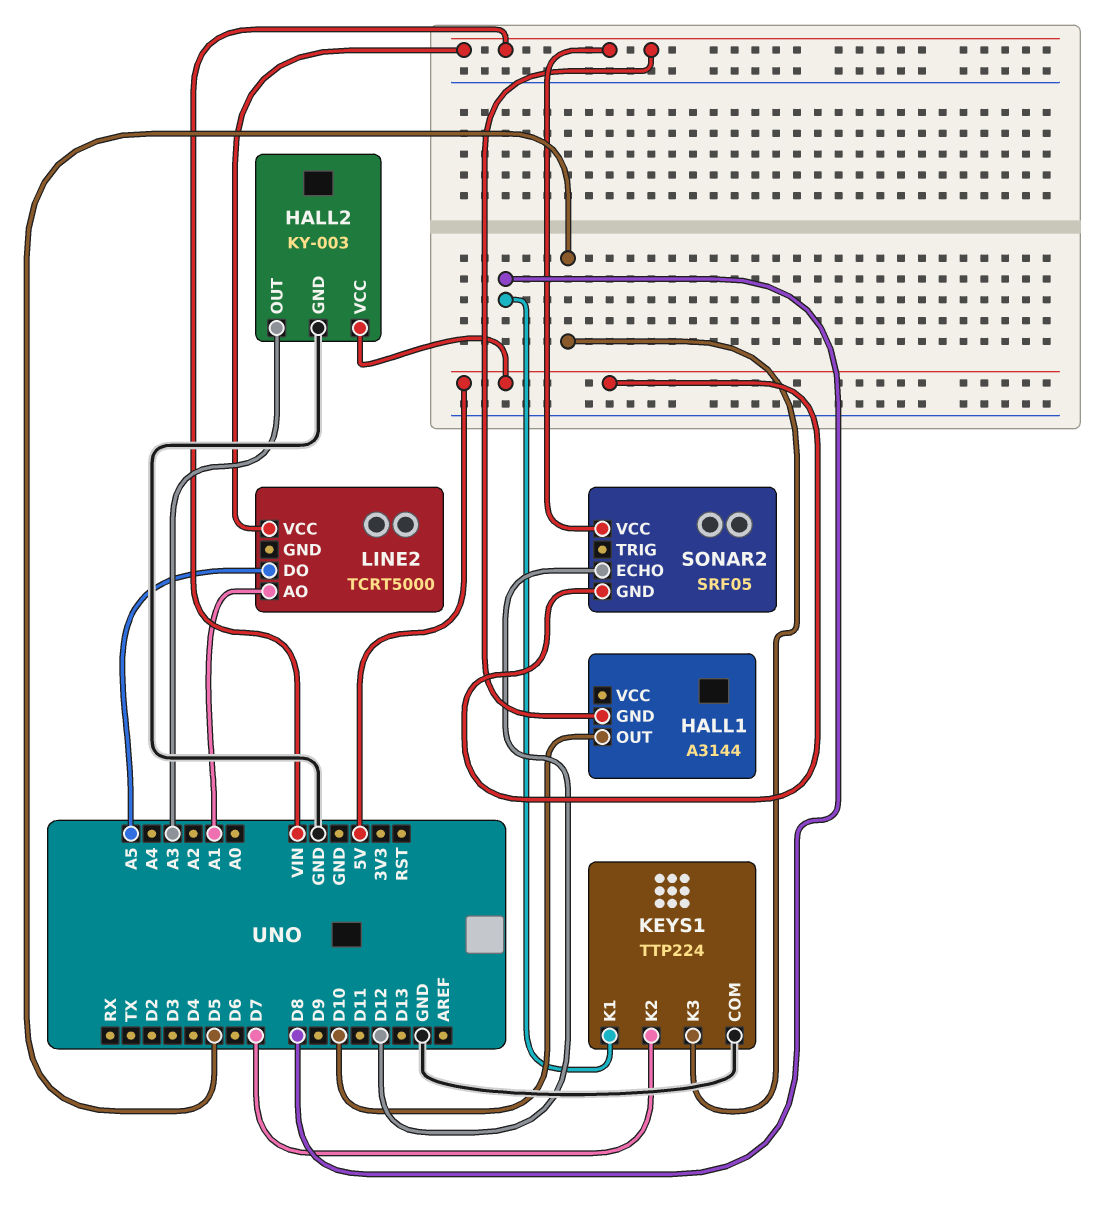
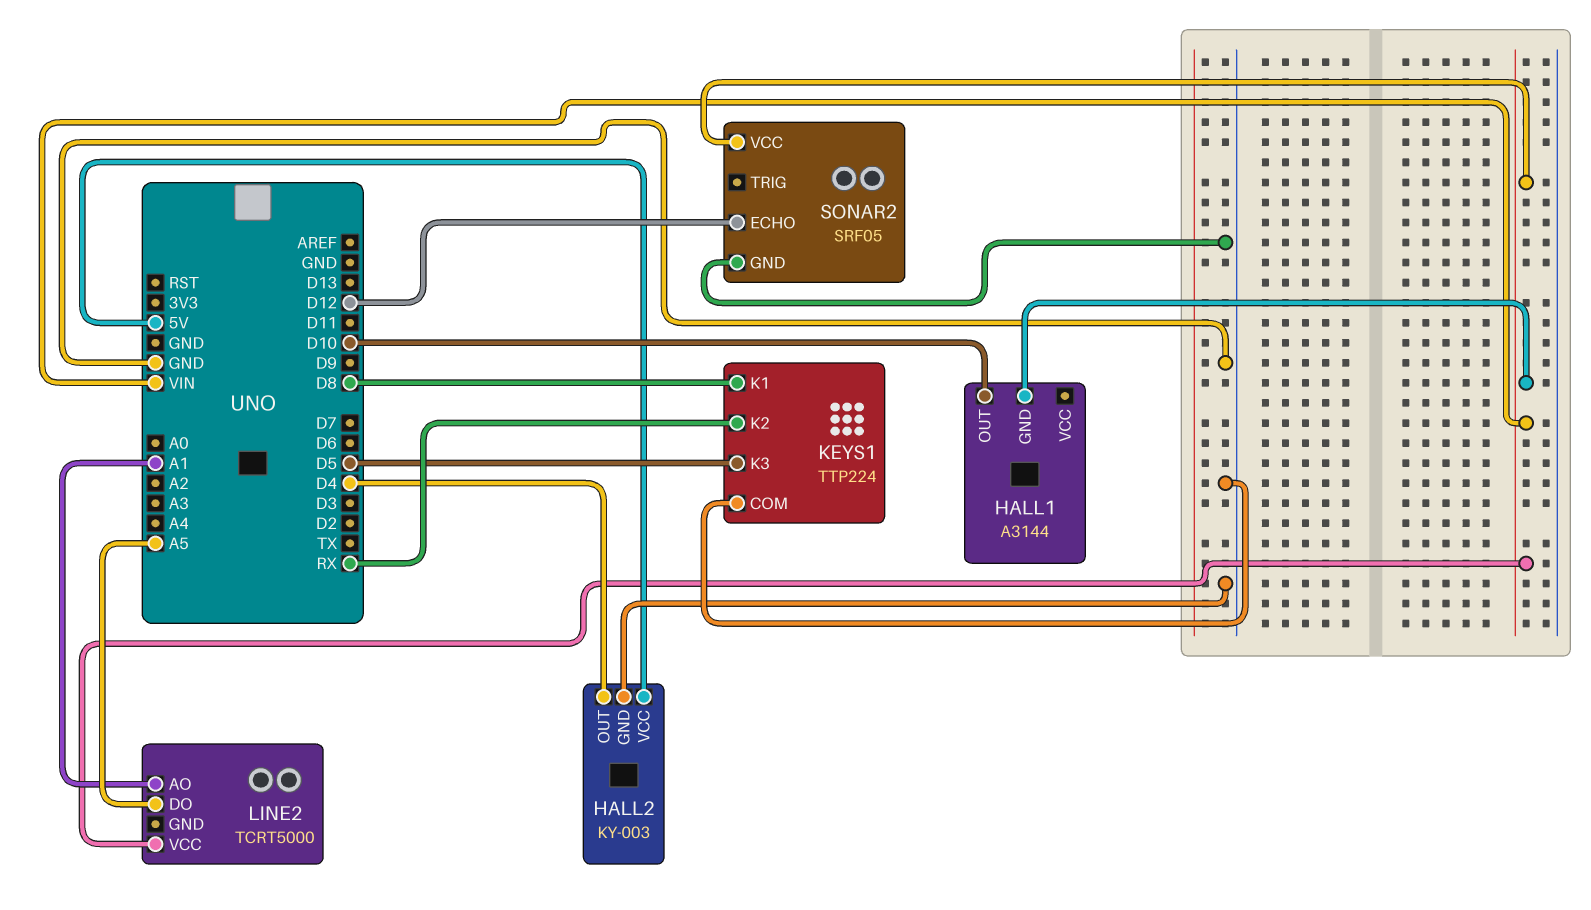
HALL2 pin OUT: A3 -> D4
KEYS1 pin K2: D7 -> RX
SONAR2 pin GND: 5V -> GND

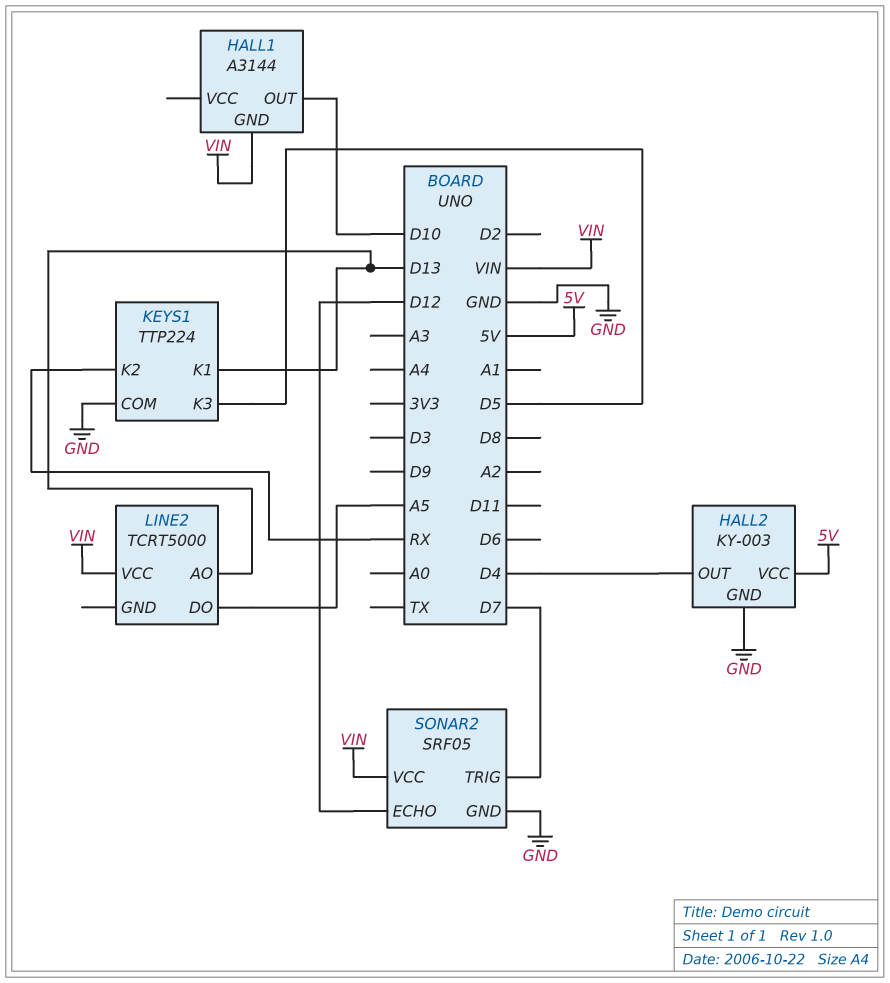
KEYS1 pin K1: D8 -> D13
LINE2 pin AO: A1 -> D13
SONAR2 pin TRIG: none -> D7

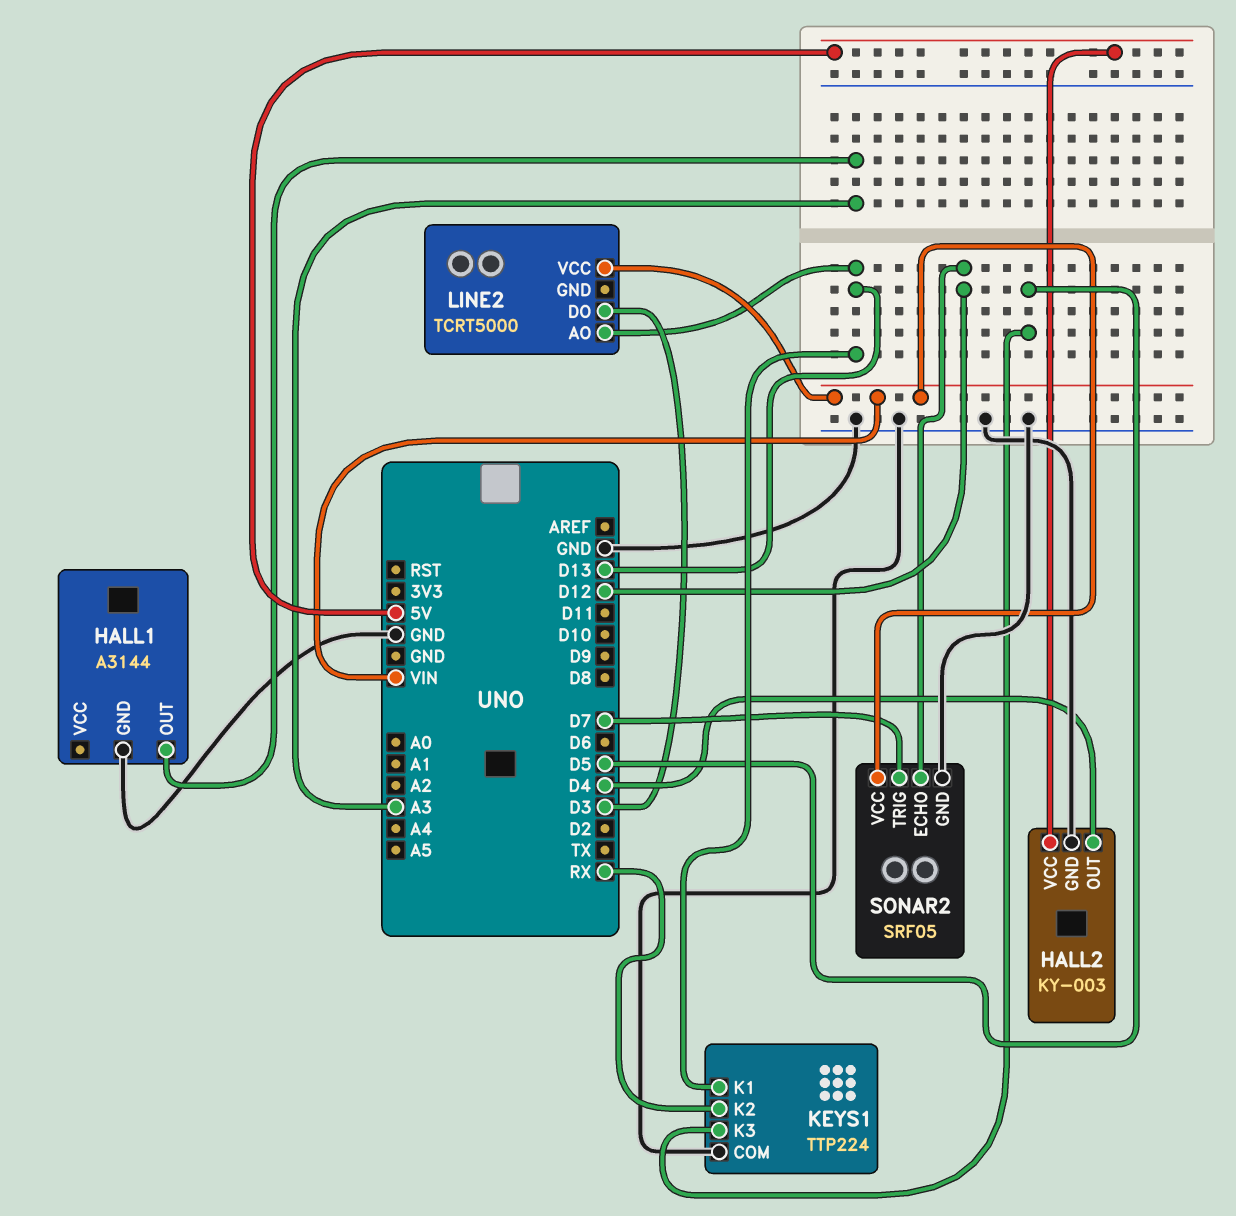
HALL1 pin GND: VIN -> GND
HALL1 pin OUT: D10 -> A3
LINE2 pin DO: A5 -> D3

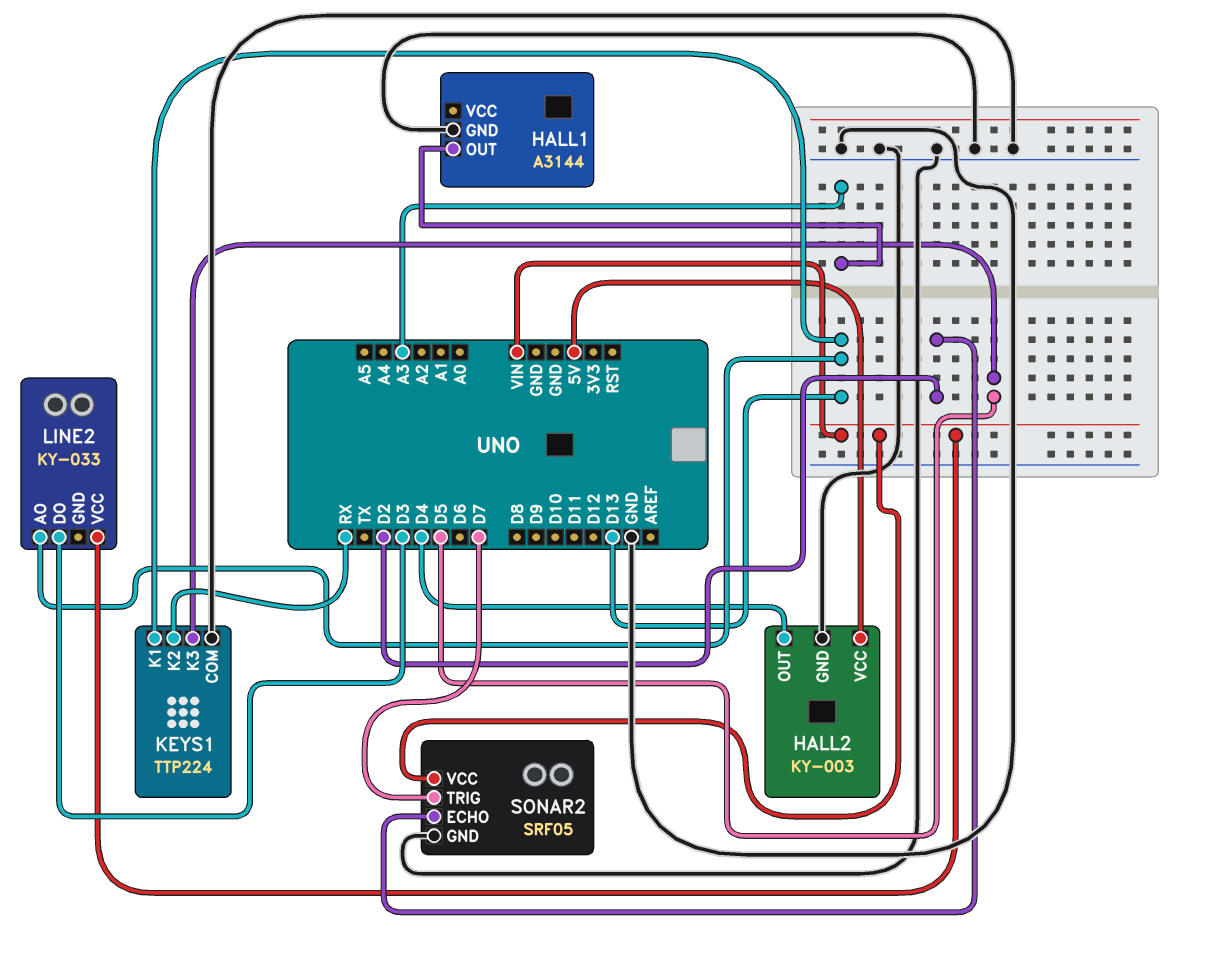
LINE2: TCRT5000 -> KY-033
SONAR2 pin ECHO: D12 -> D2

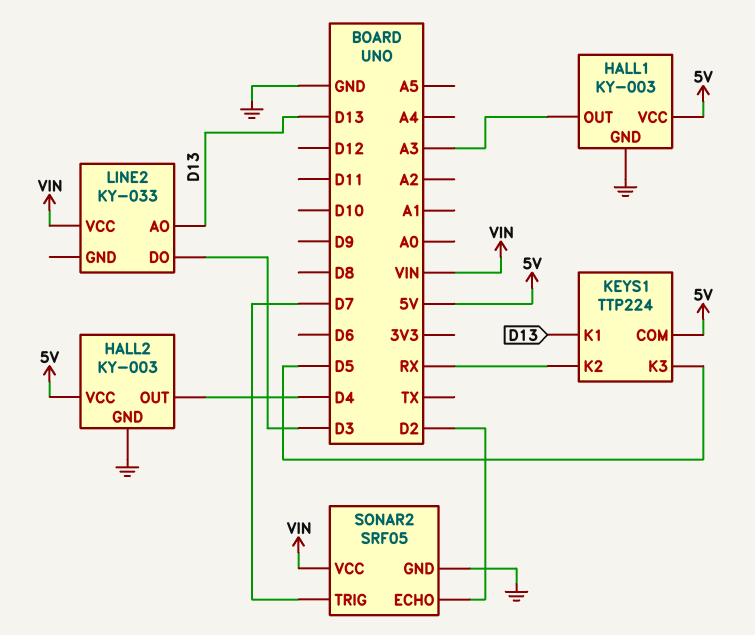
HALL1: A3144 -> KY-003
HALL1 pin VCC: none -> 5V
KEYS1 pin COM: GND -> 5V

